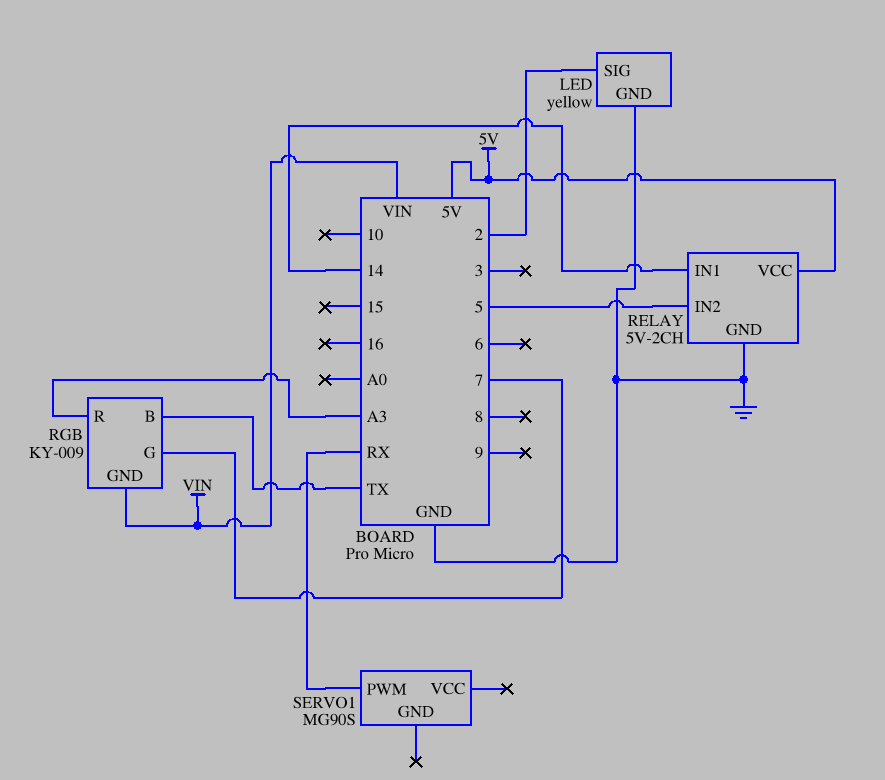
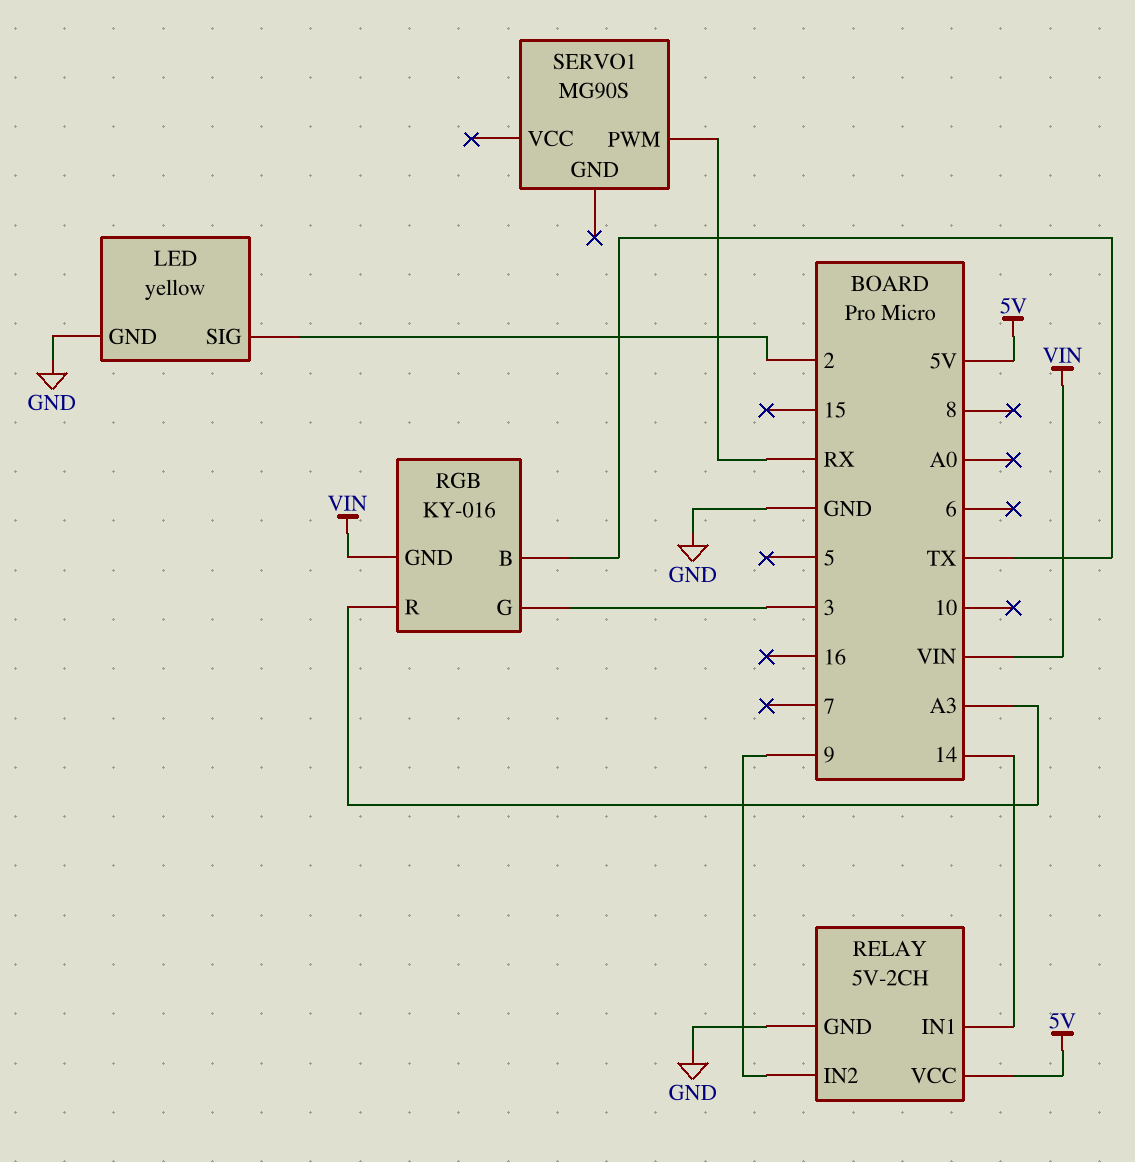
RELAY pin IN2: 5 -> 9
RGB: KY-009 -> KY-016
RGB pin G: 7 -> 3

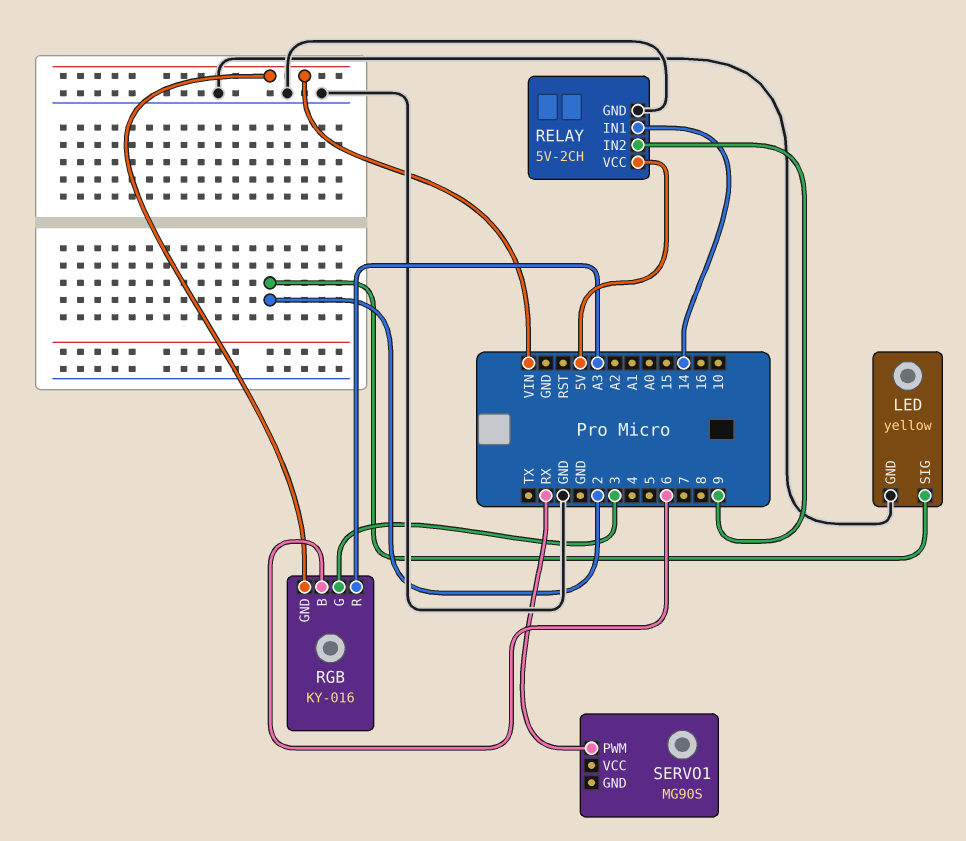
RGB pin B: TX -> 6

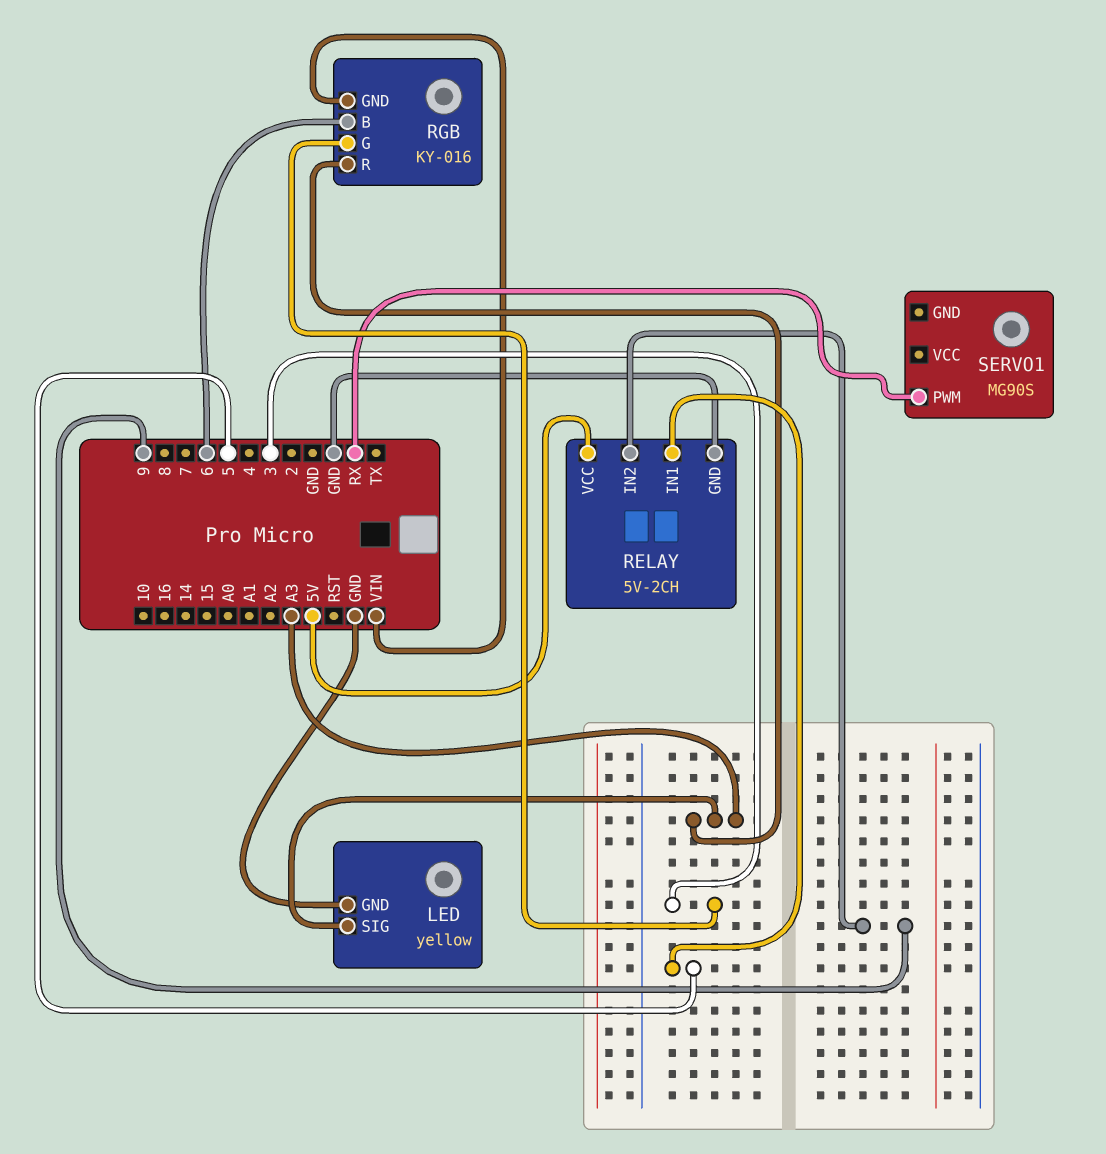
LED pin SIG: 2 -> A3
RELAY pin IN1: 14 -> 5

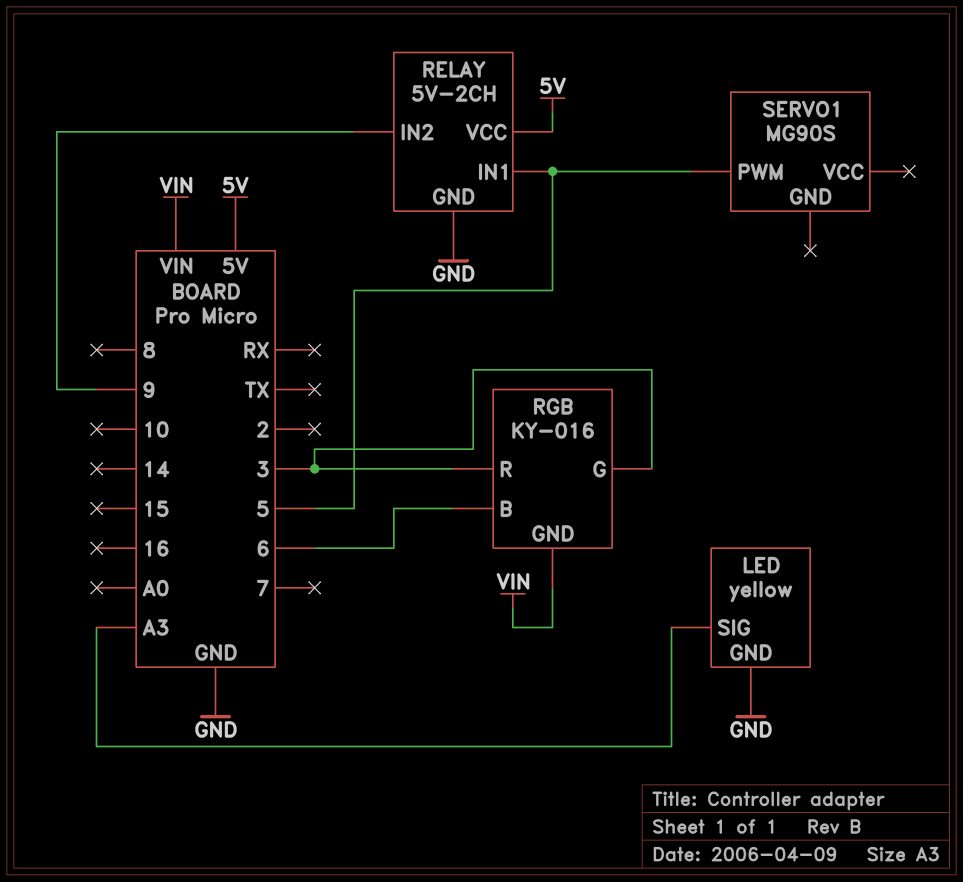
RGB pin R: A3 -> 3
SERVO1 pin PWM: RX -> 5

